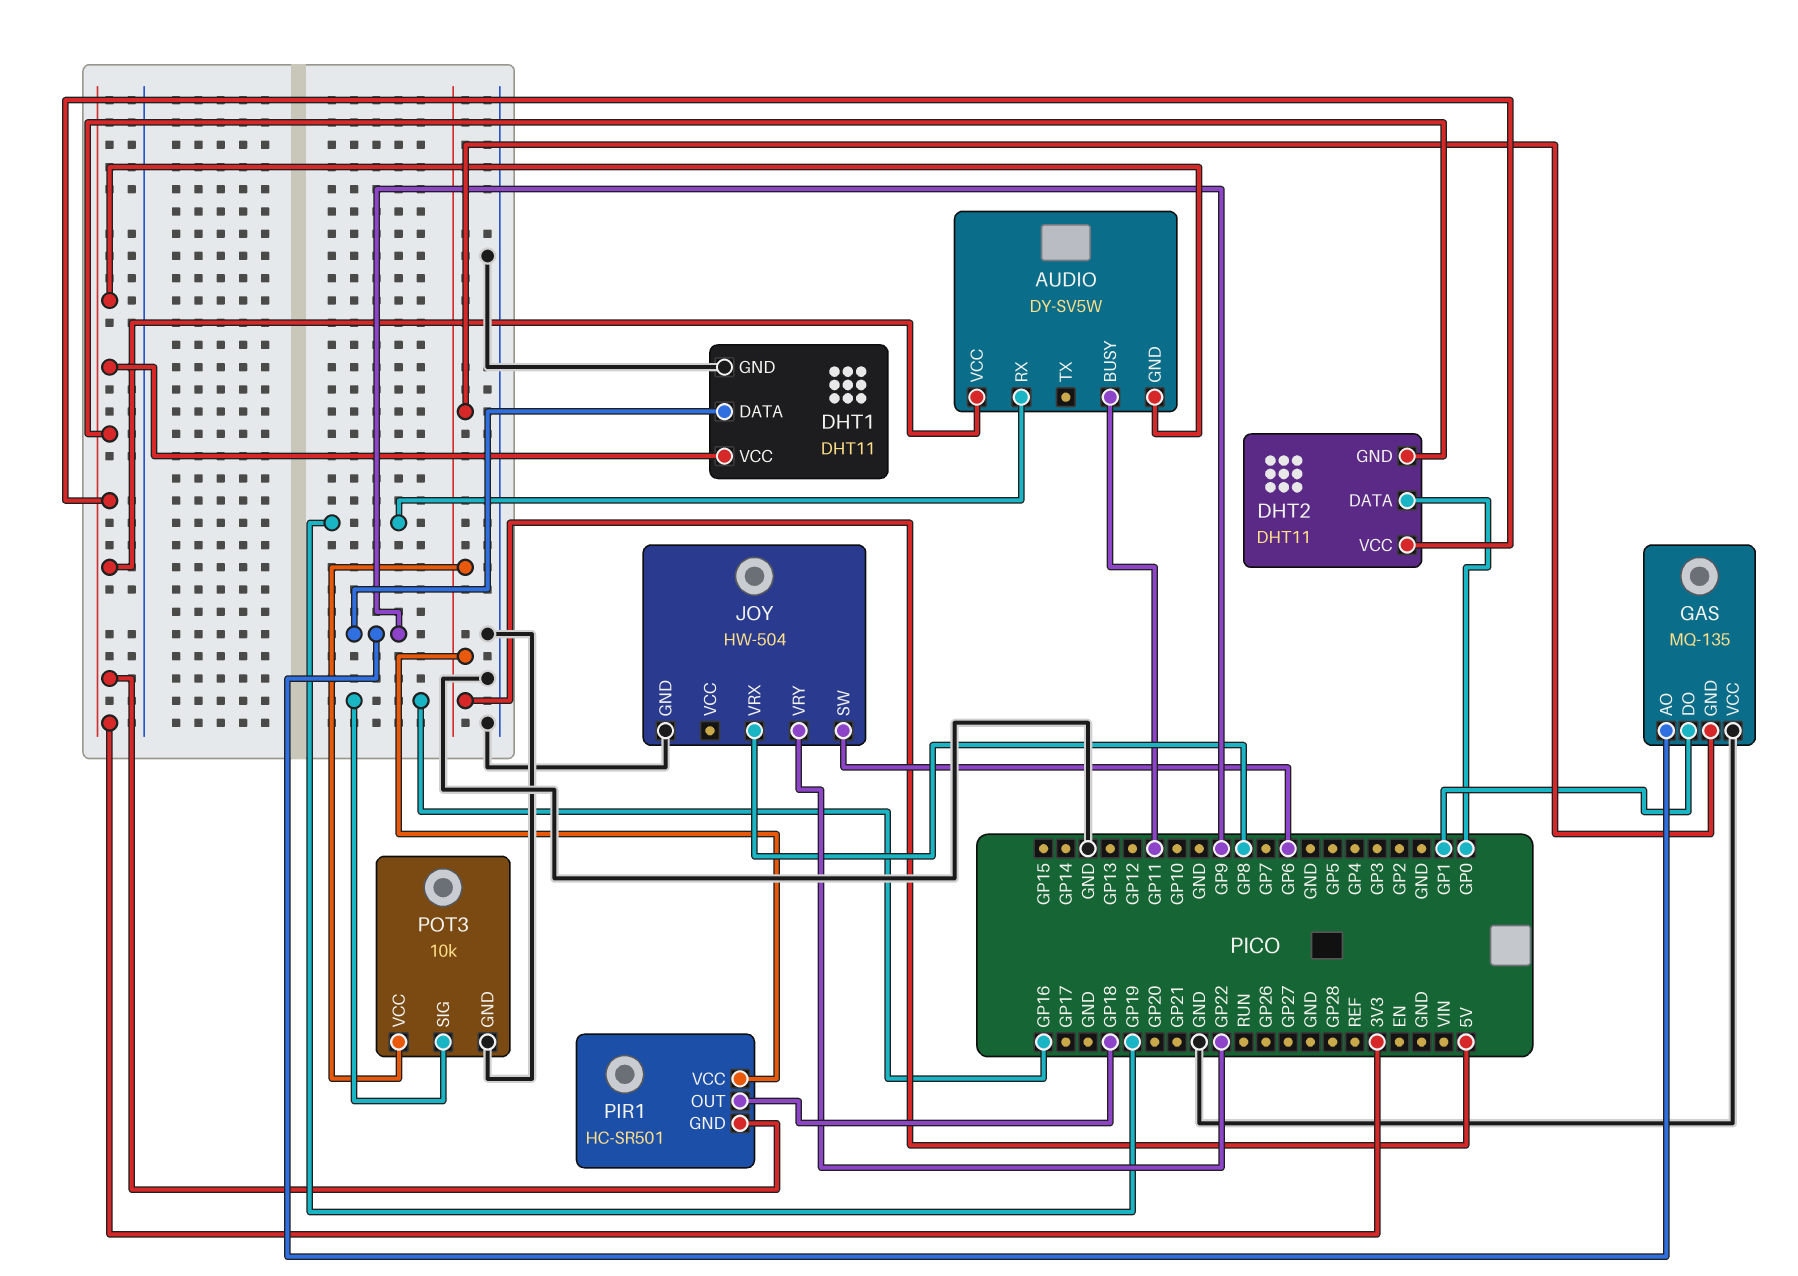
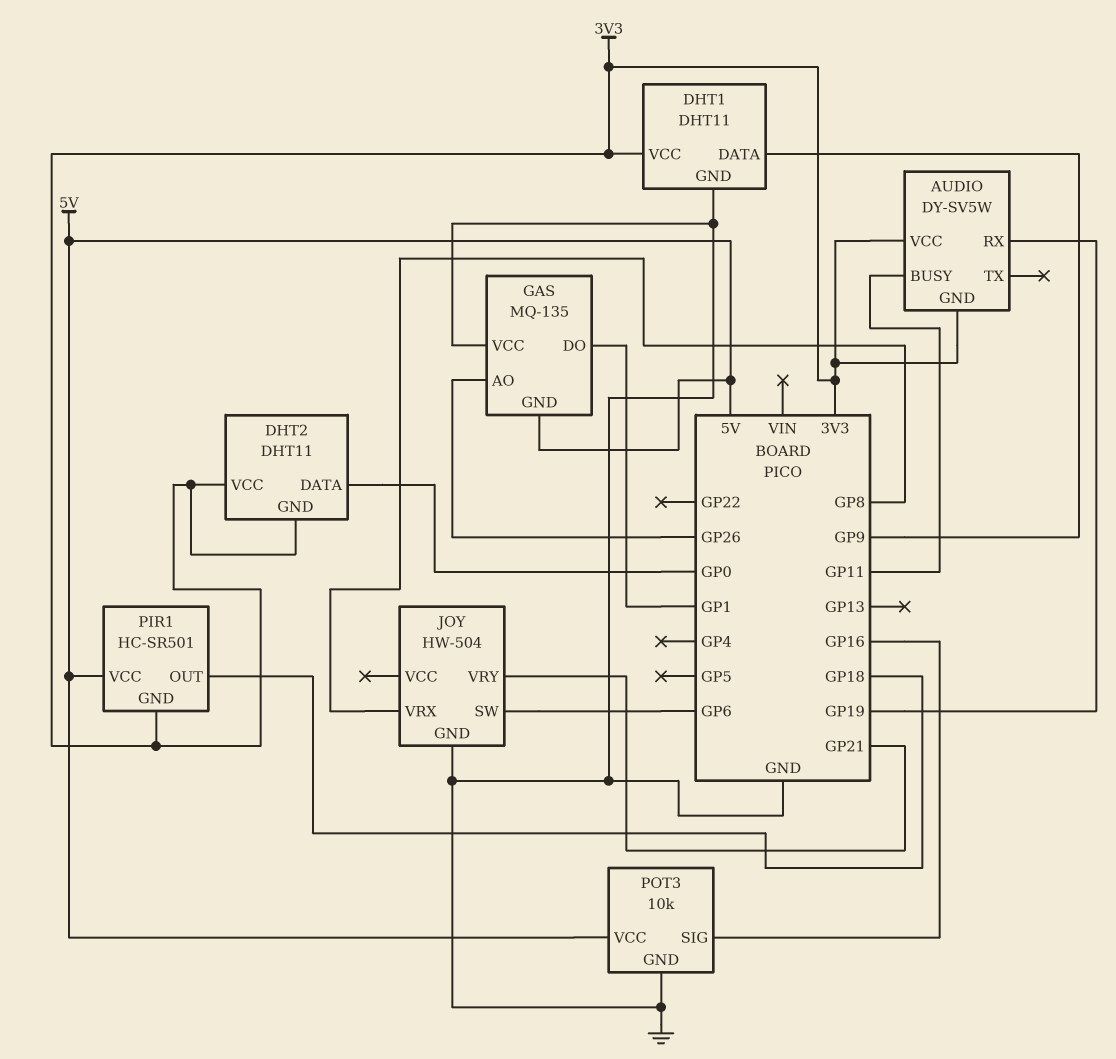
GAS pin AO: GP9 -> GP26
JOY pin VRY: GP22 -> GP21

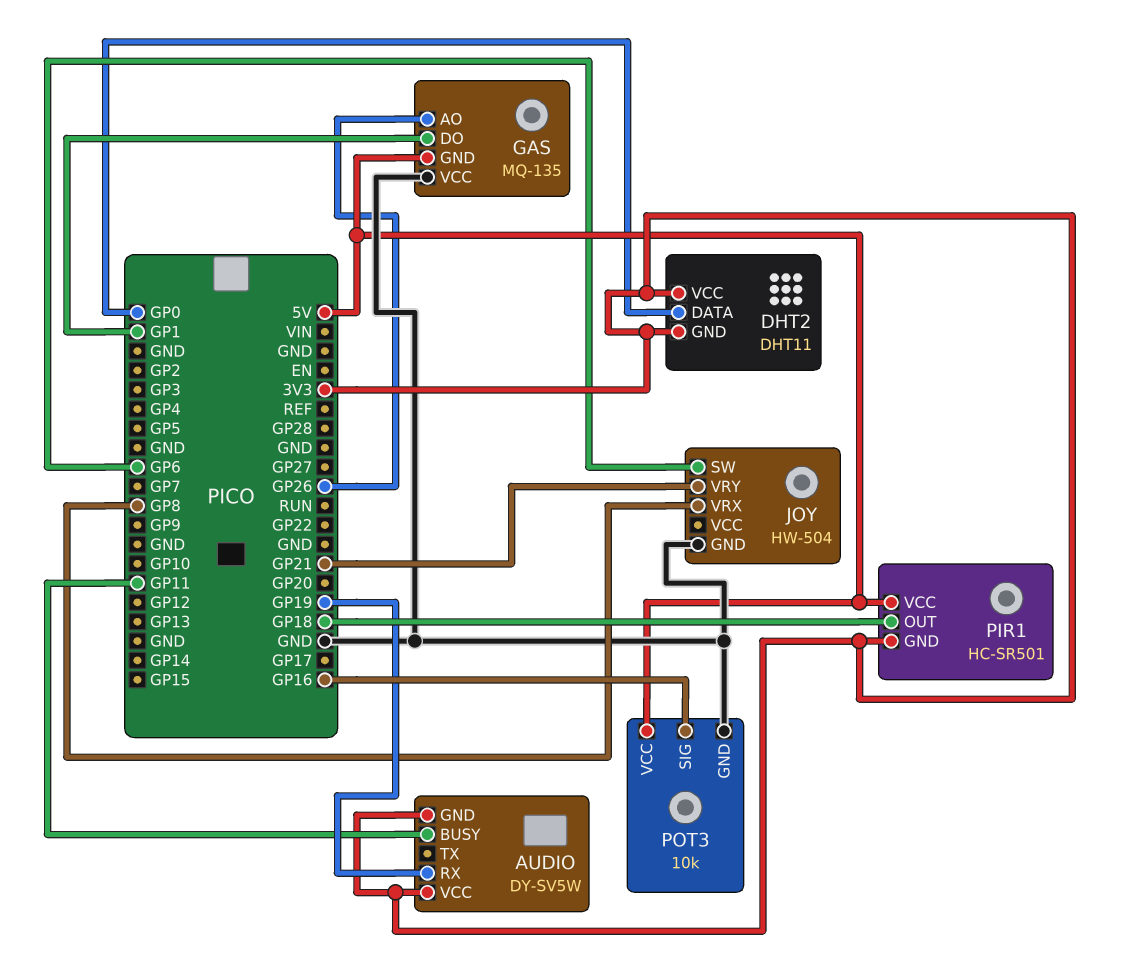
DHT1: DHT11 -> none
DHT1 pin DATA: GP9 -> none
DHT1 pin GND: GND -> none
DHT1 pin VCC: 3V3 -> none

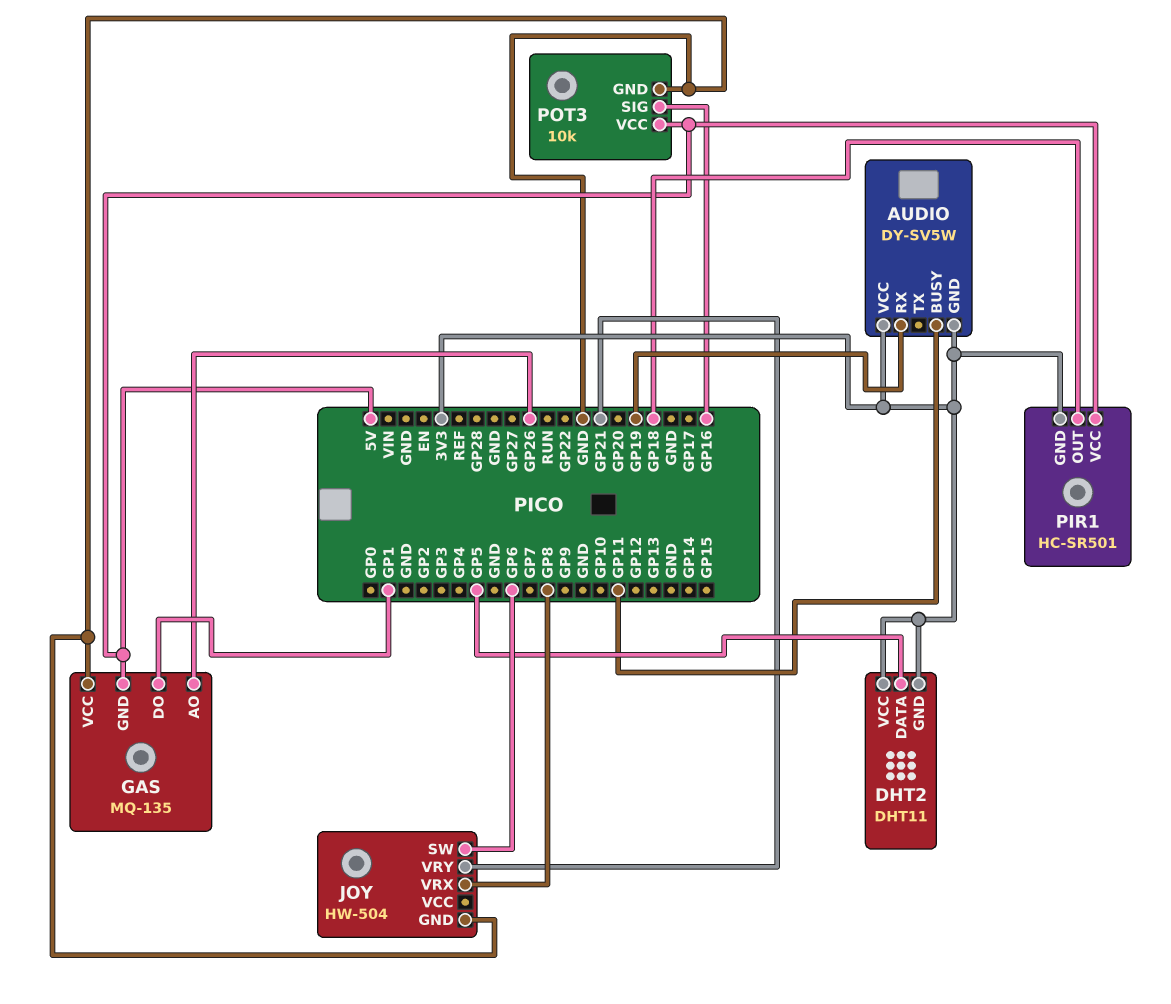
DHT2 pin DATA: GP0 -> GP5

